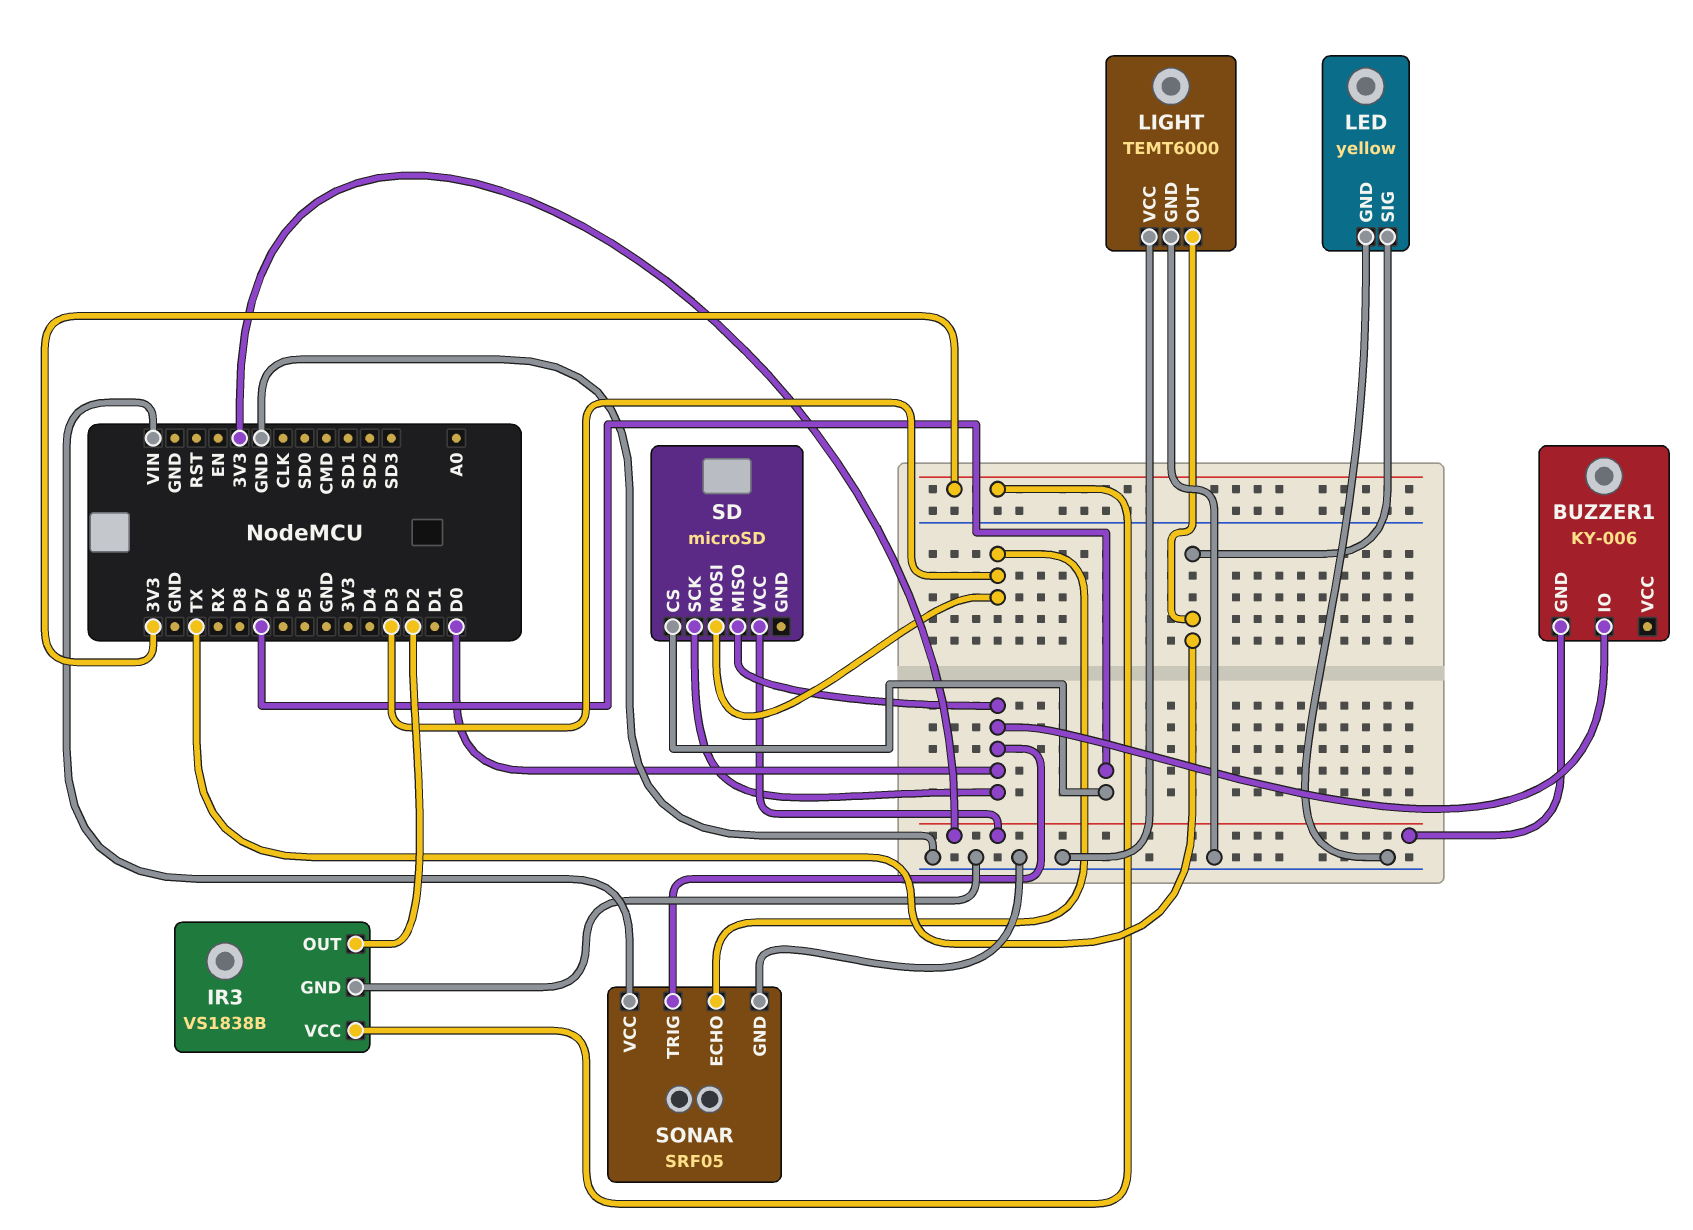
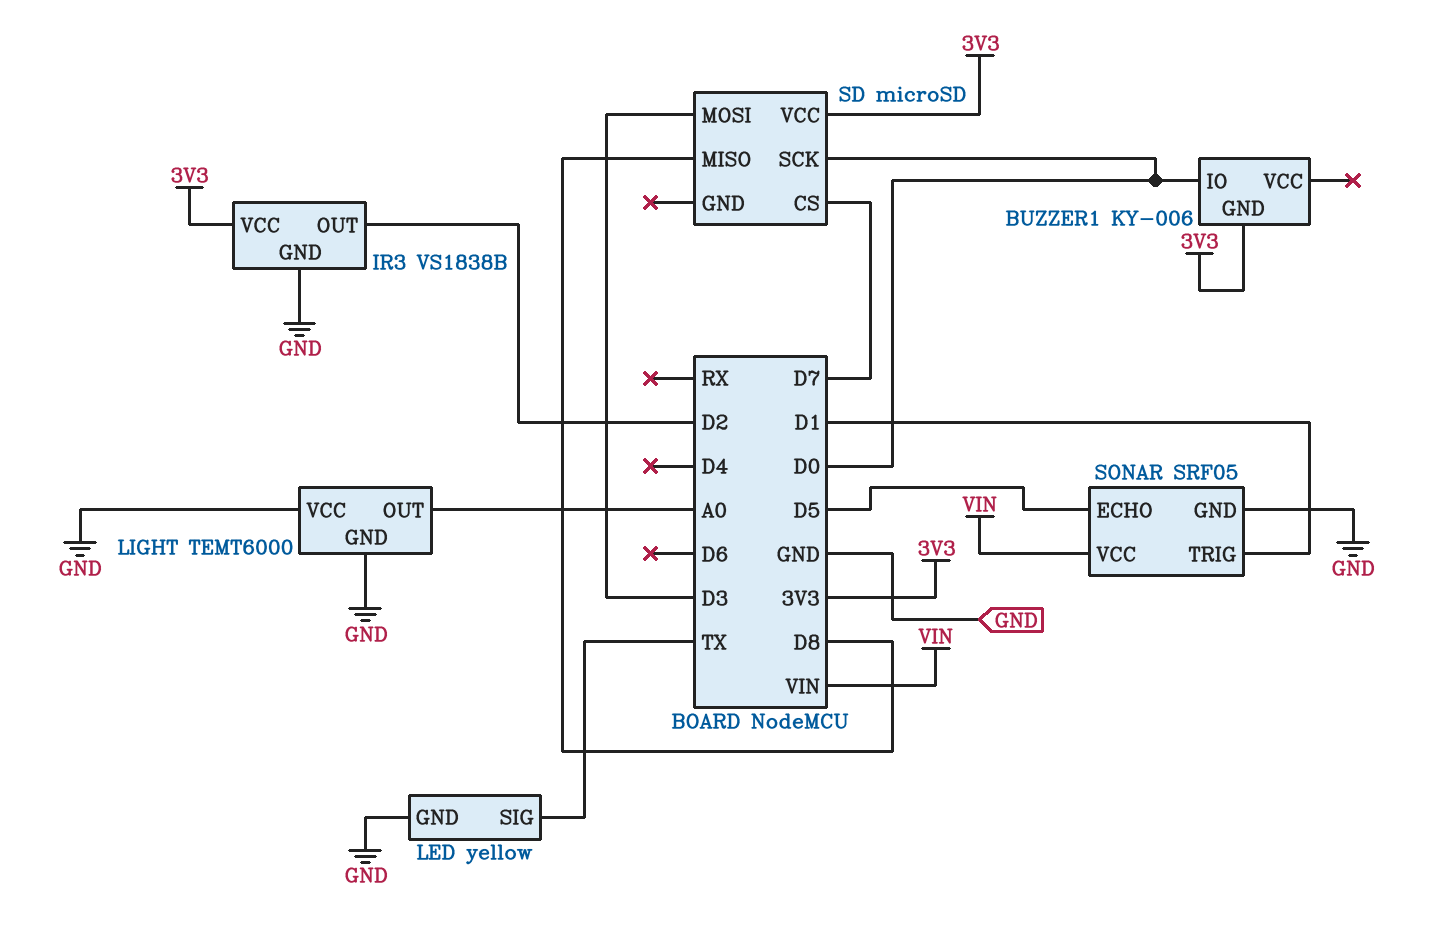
LIGHT pin OUT: TX -> A0
SD pin MISO: D0 -> D8
SONAR pin ECHO: D3 -> D5
SONAR pin TRIG: D0 -> D1

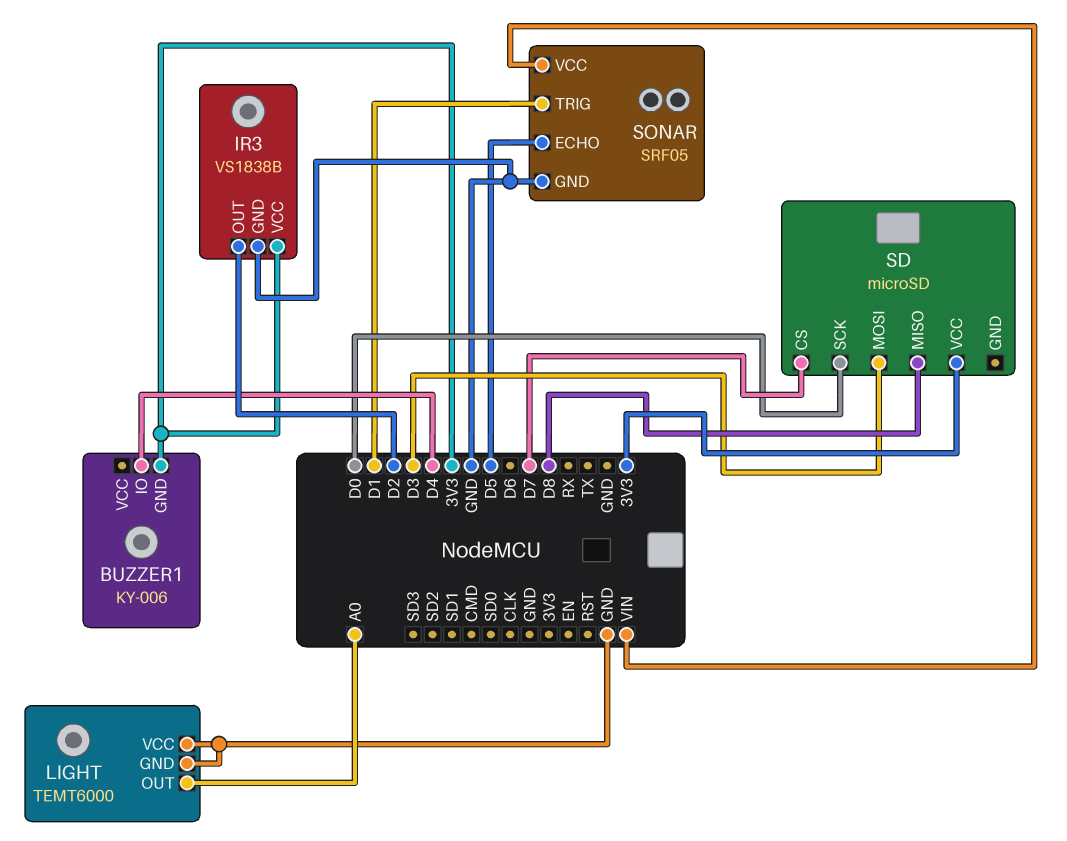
BUZZER1 pin IO: D0 -> D4
LED: yellow -> none
LED pin GND: GND -> none
LED pin SIG: TX -> none

